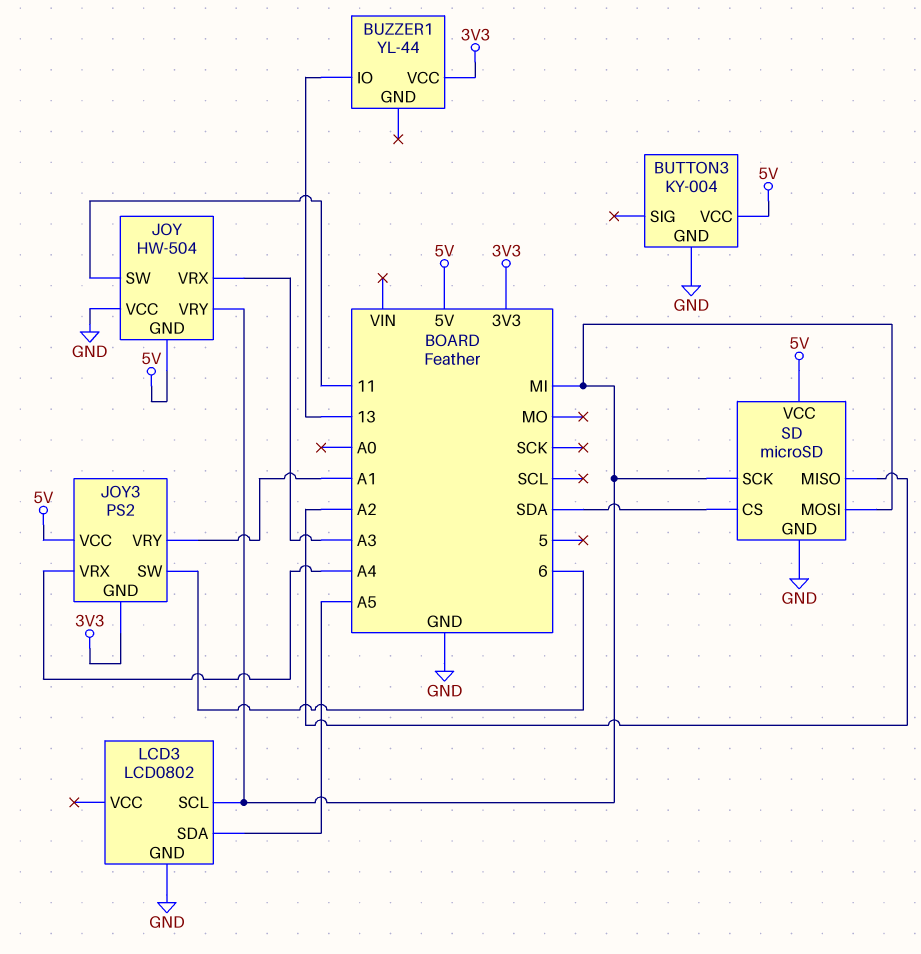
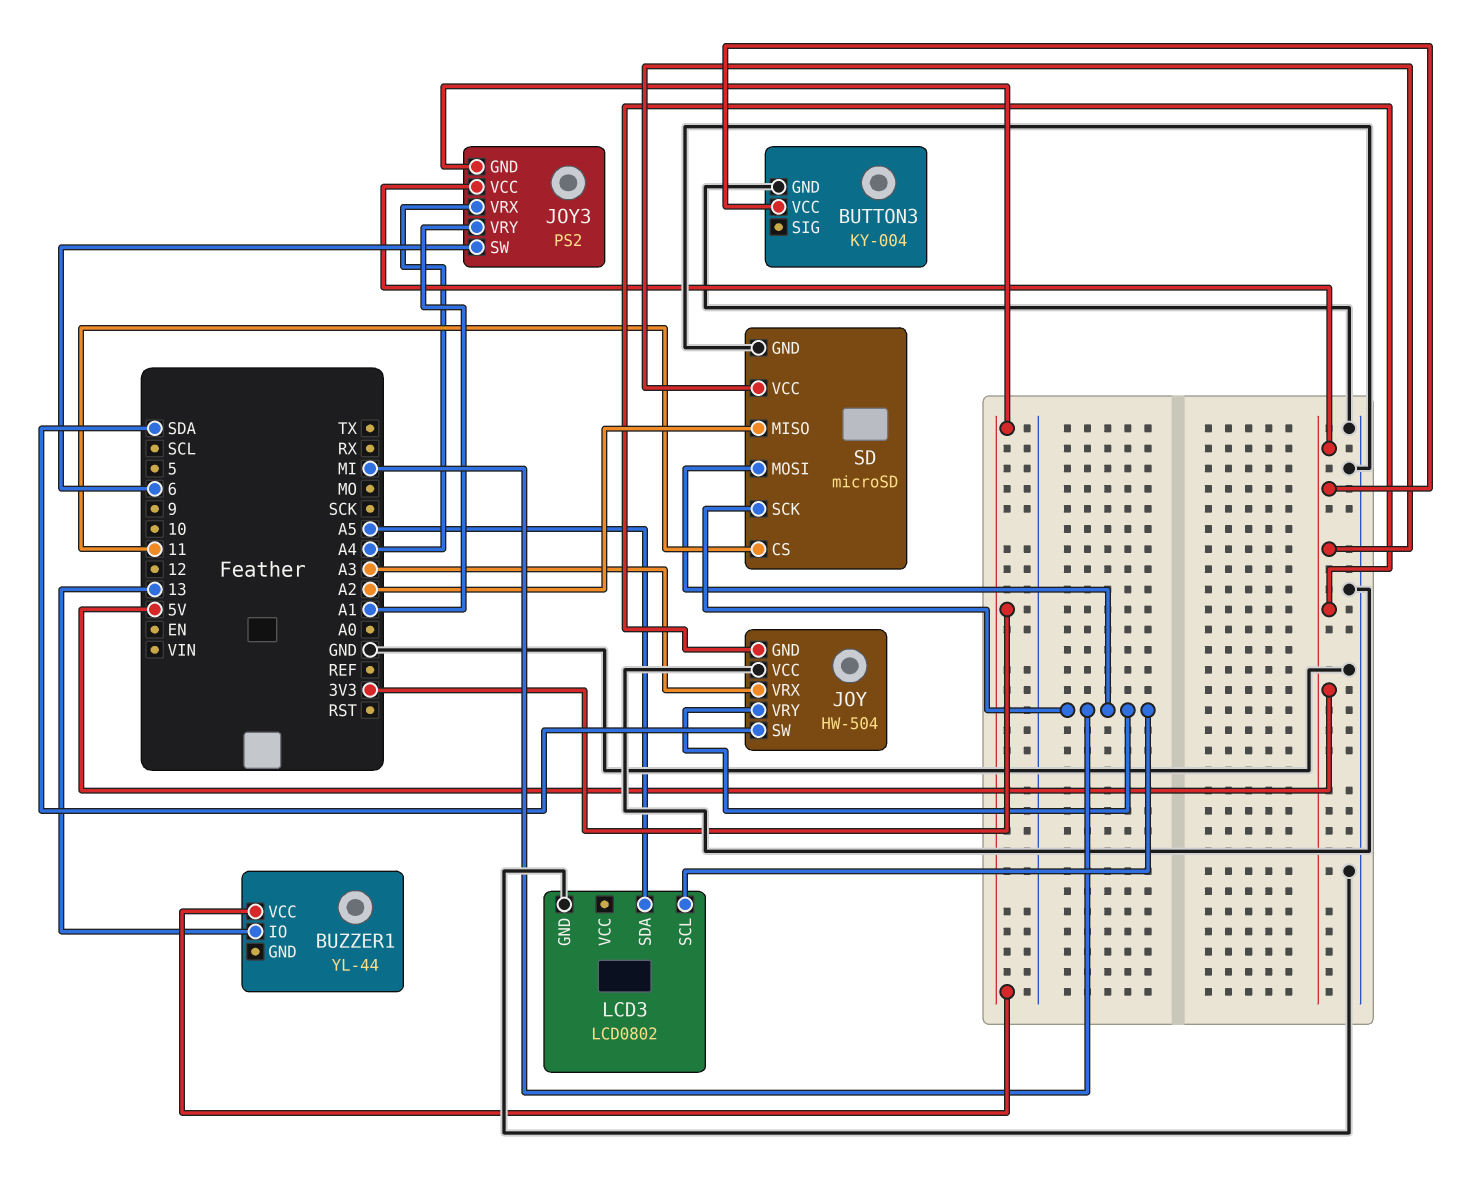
JOY pin SW: 11 -> SDA
SD pin CS: SDA -> 11

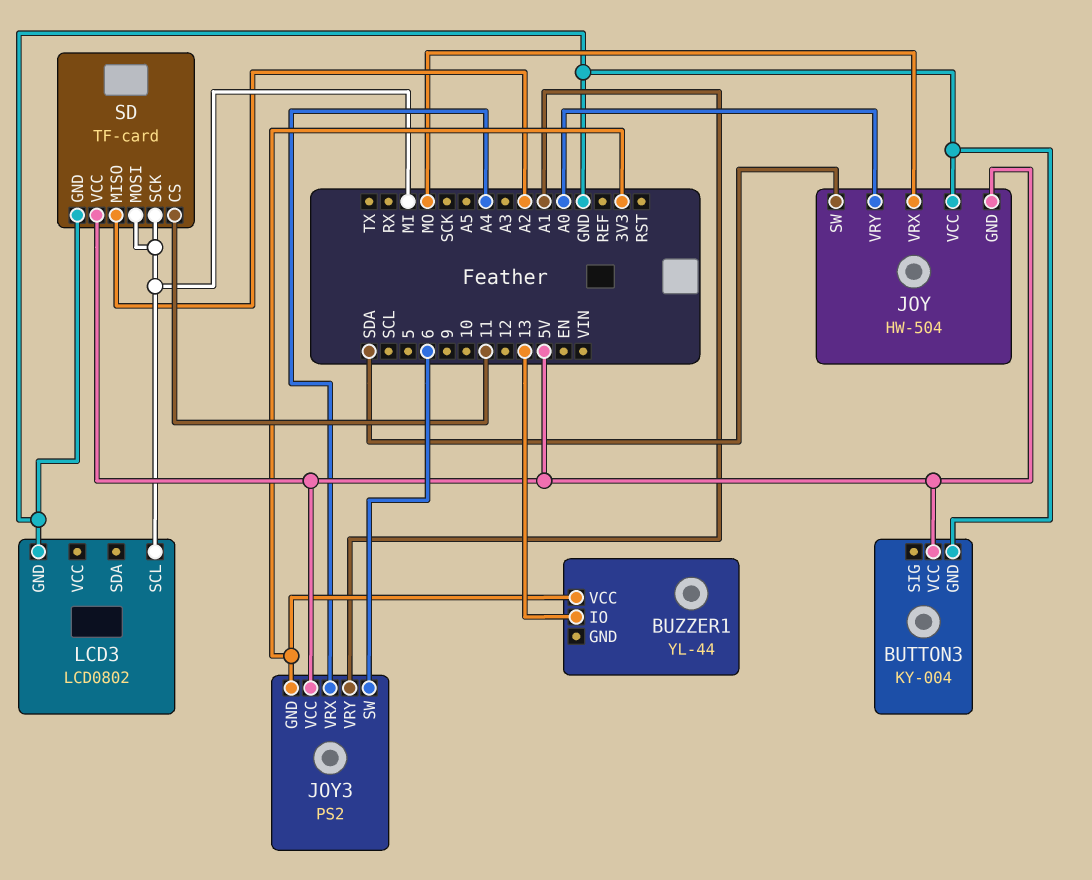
JOY pin VRX: A3 -> MO
JOY pin VRY: MI -> A0
LCD3 pin SDA: A5 -> none
SD: microSD -> TF-card

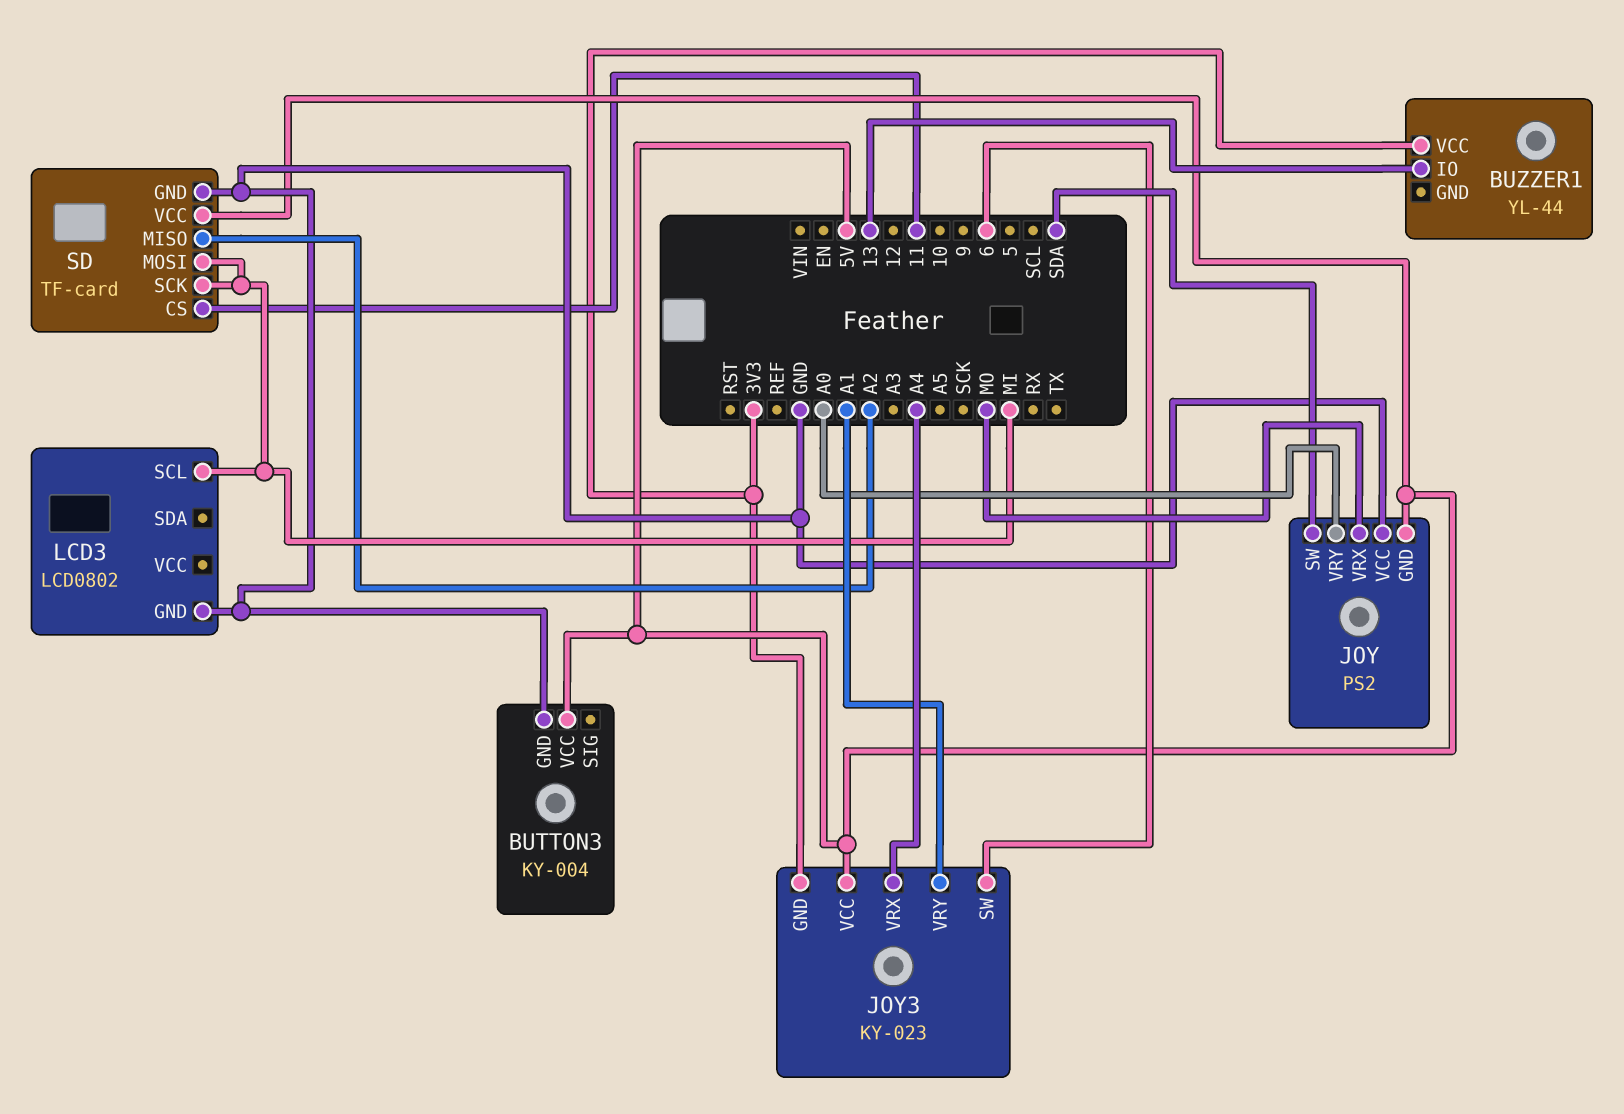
JOY: HW-504 -> PS2
JOY3: PS2 -> KY-023

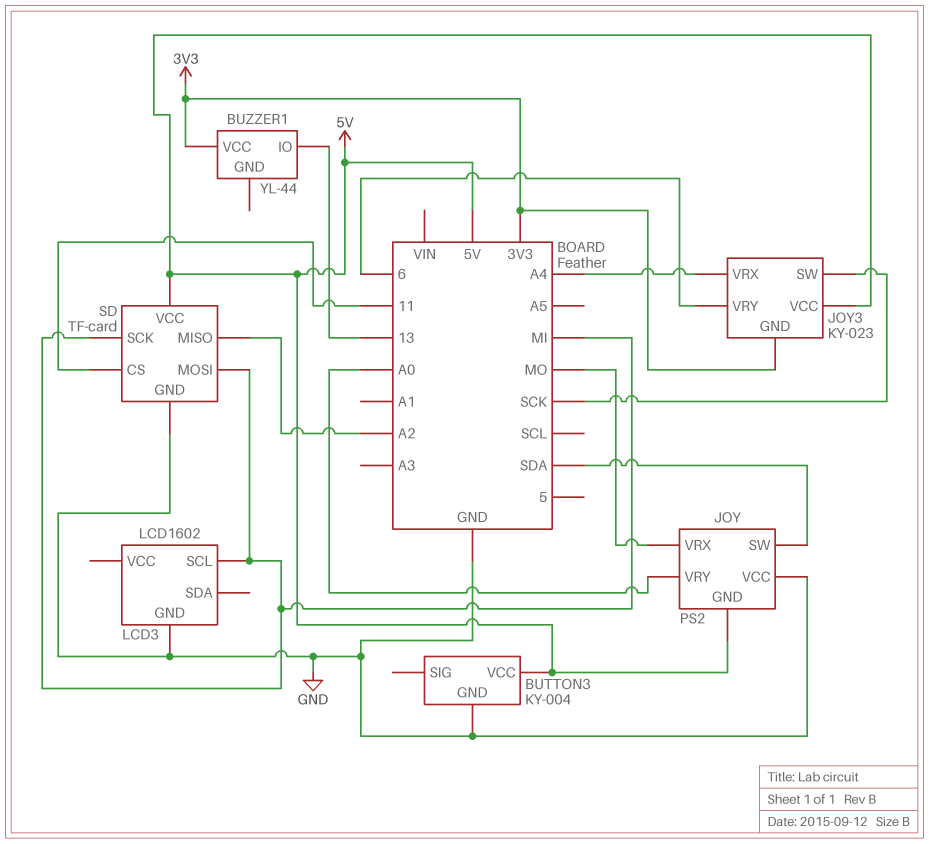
JOY3 pin SW: 6 -> SCK
JOY3 pin VRY: A1 -> 6
LCD3: LCD0802 -> LCD1602

